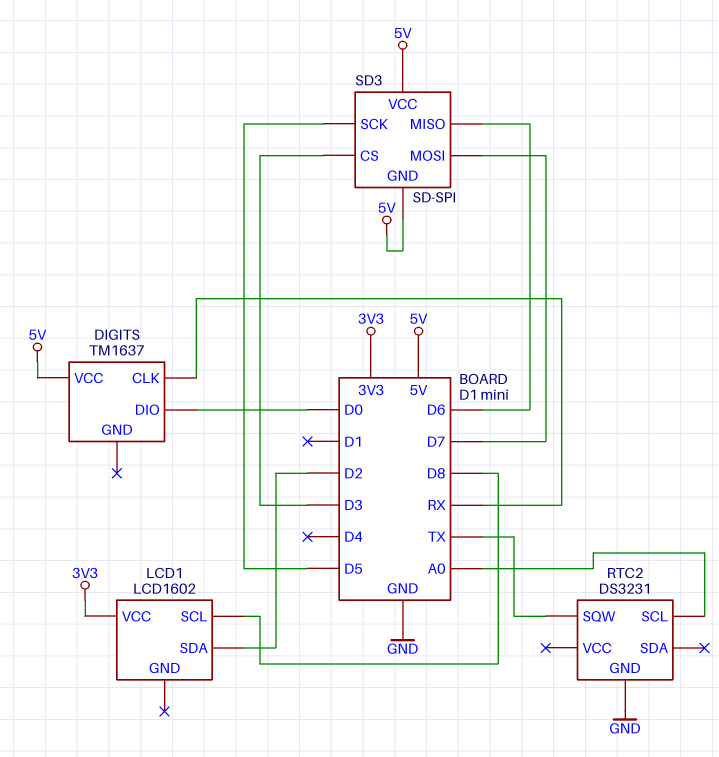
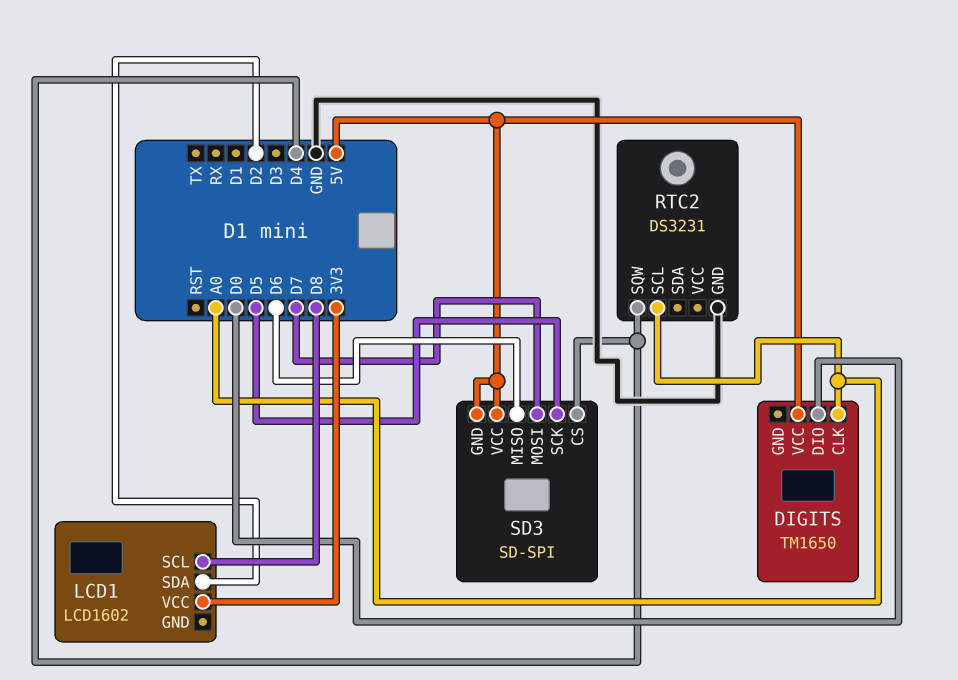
DIGITS: TM1637 -> TM1650
DIGITS pin CLK: RX -> A0
RTC2 pin SQW: TX -> D4
SD3 pin CS: D3 -> D4

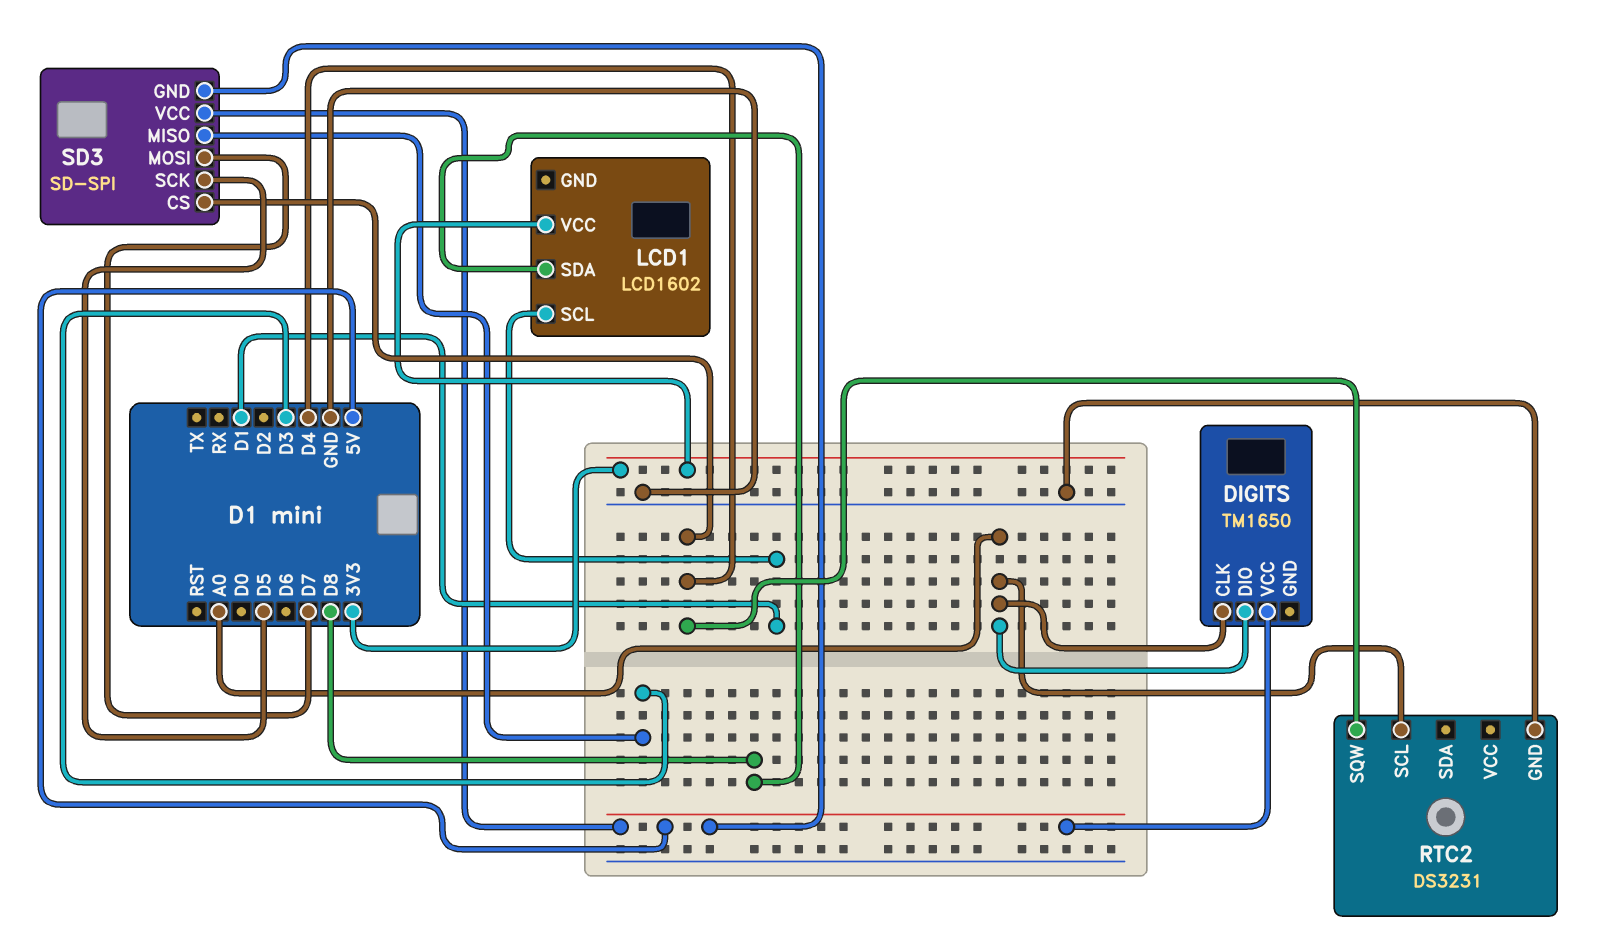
DIGITS pin DIO: D0 -> A0
LCD1 pin SCL: D8 -> D1
LCD1 pin SDA: D2 -> D8
SD3 pin MISO: D6 -> D3

